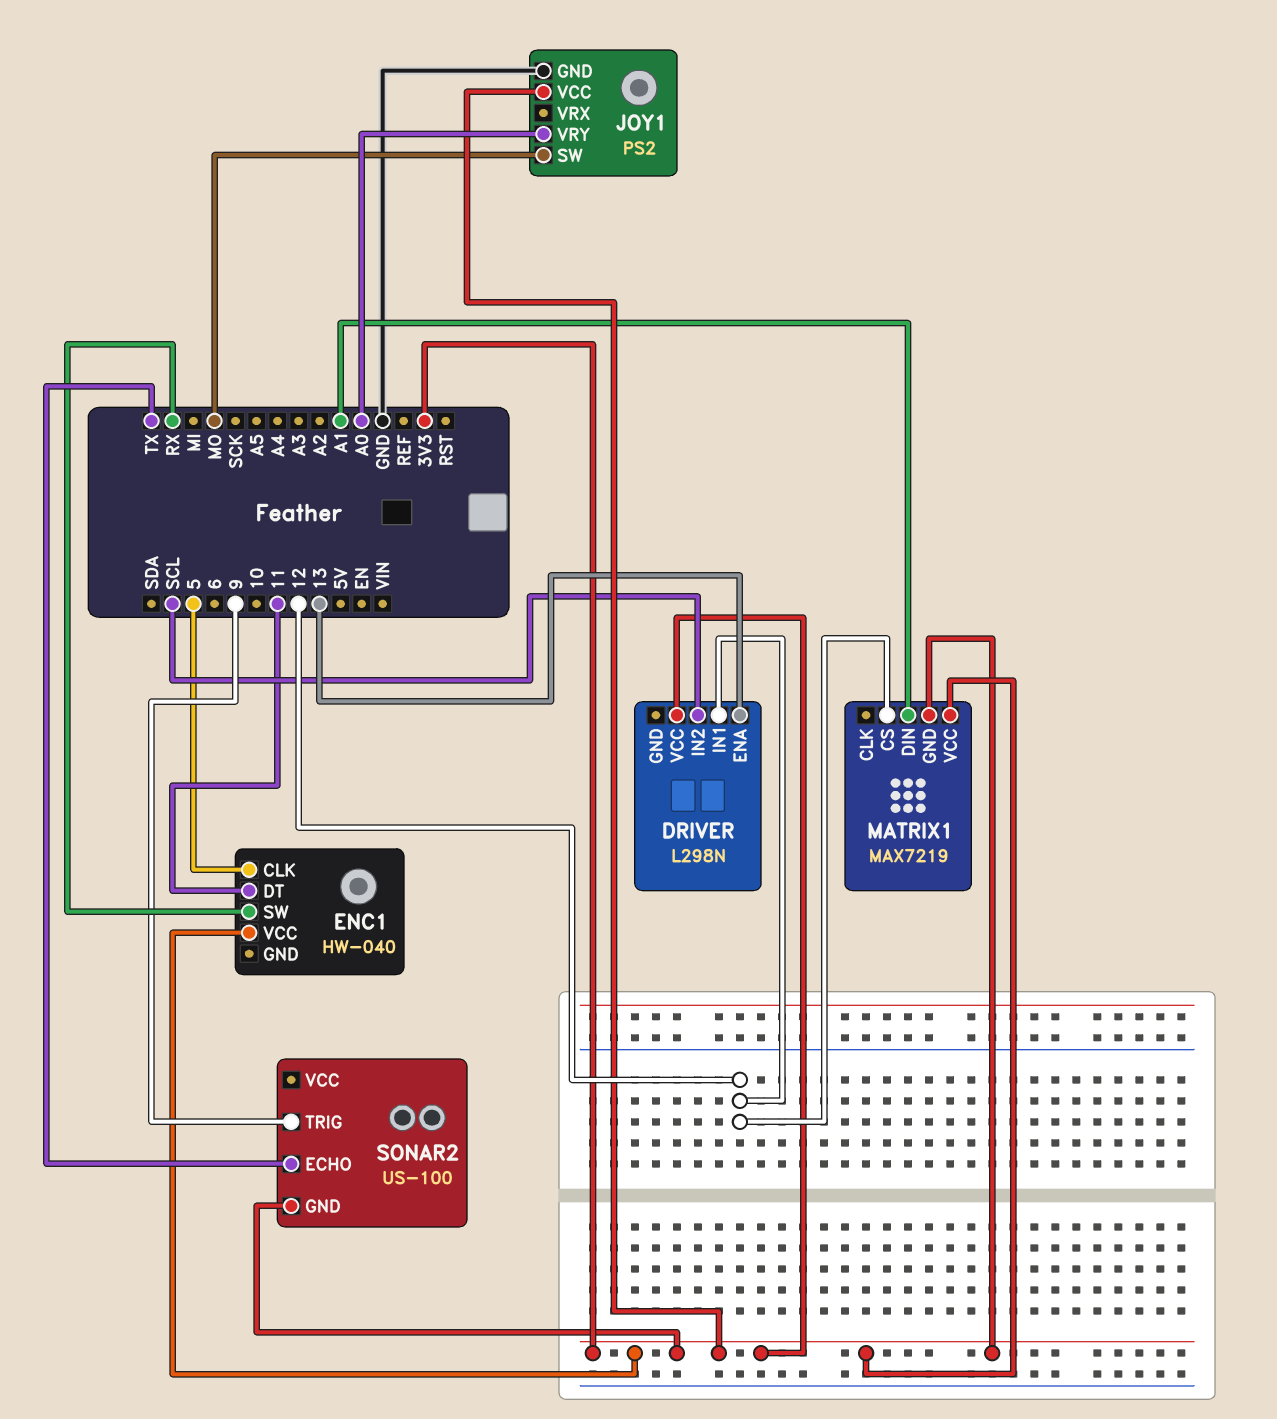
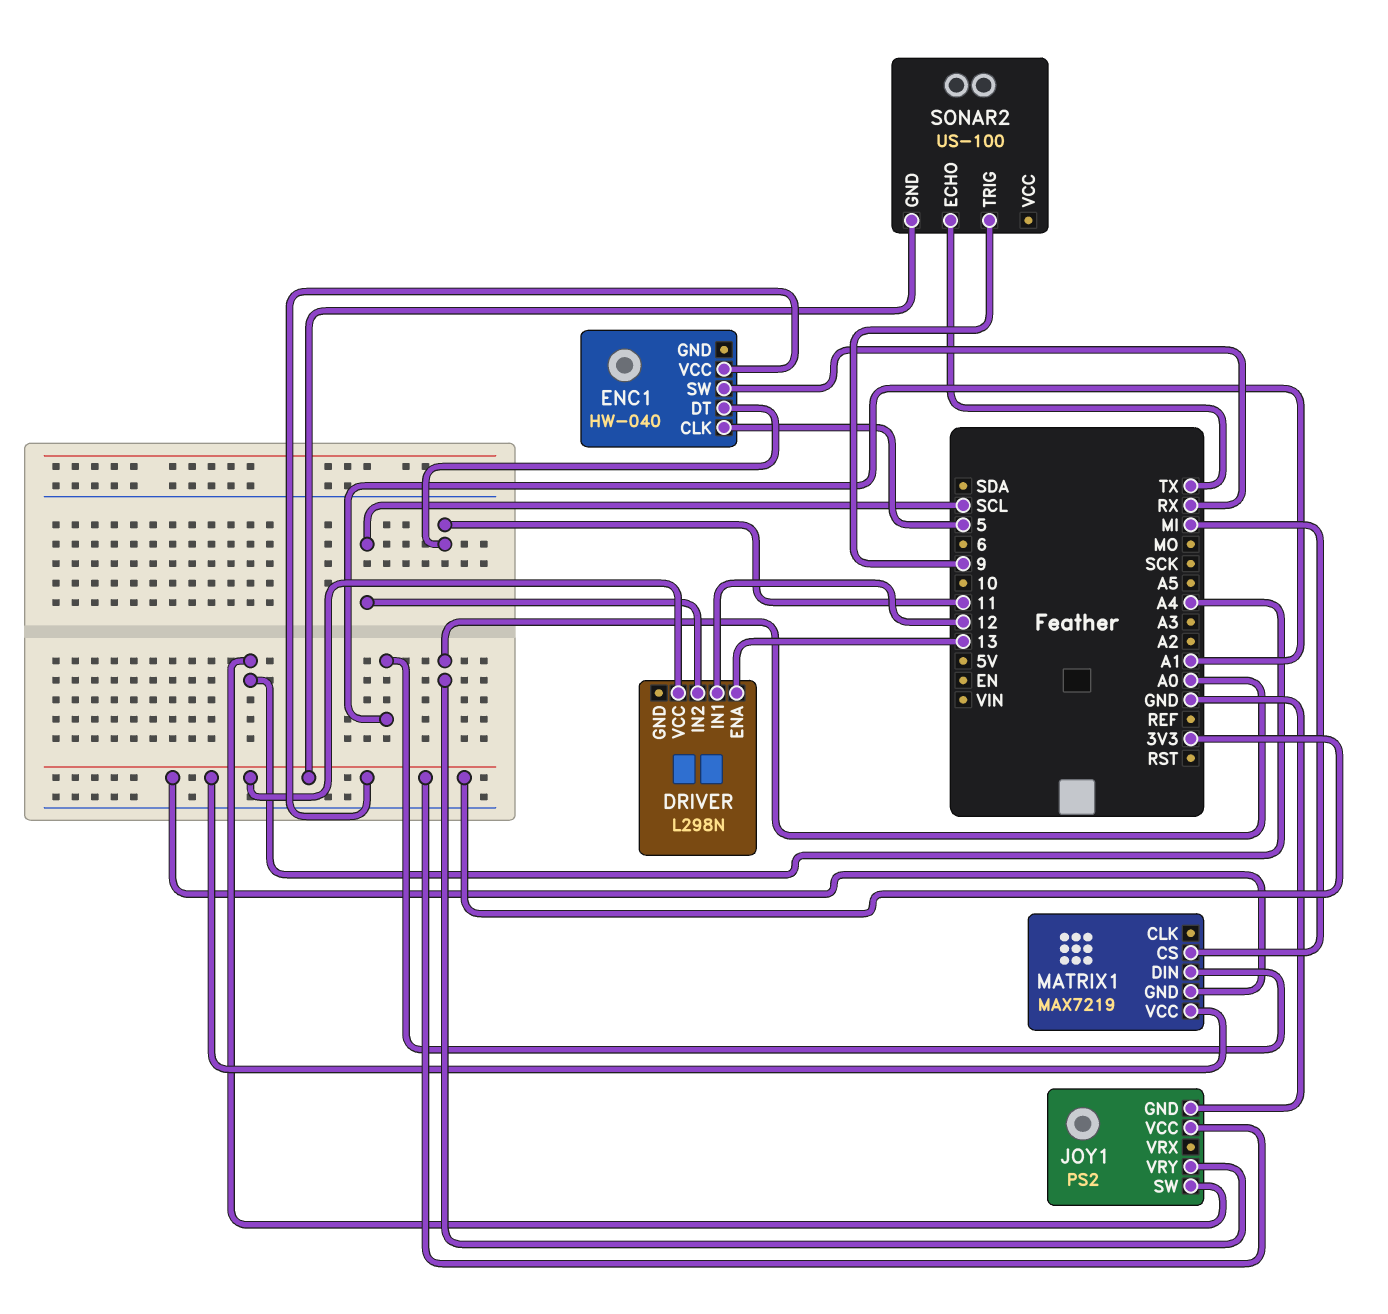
JOY1 pin SW: MO -> A4
MATRIX1 pin CS: 12 -> MI

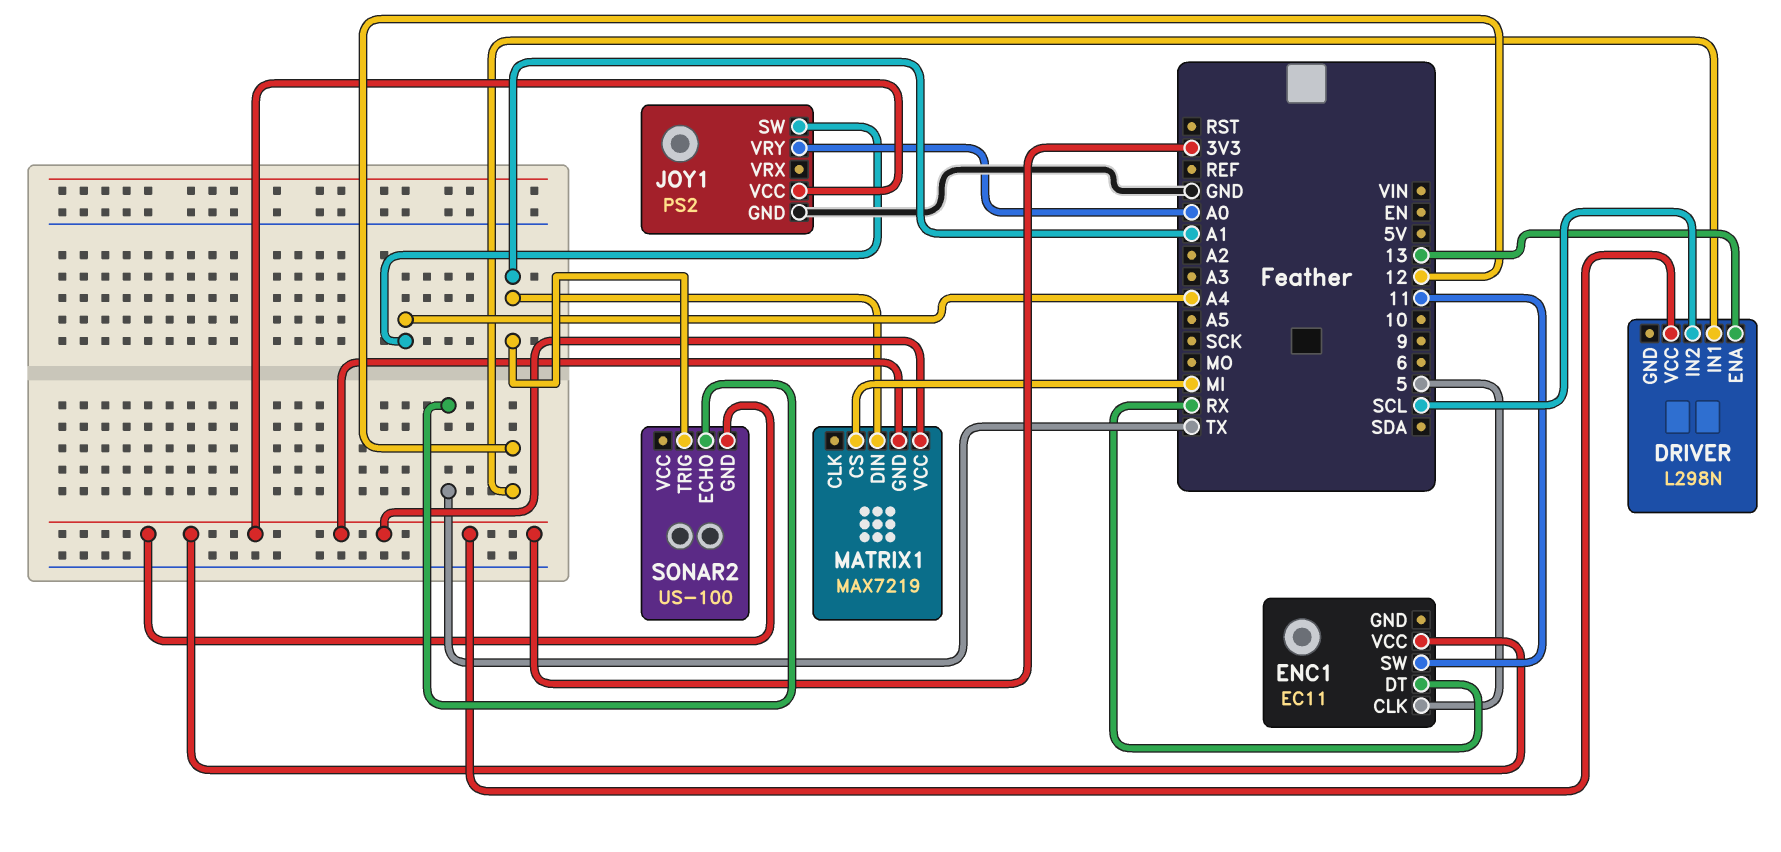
ENC1: HW-040 -> EC11
ENC1 pin DT: 11 -> RX
ENC1 pin SW: RX -> 11
SONAR2 pin TRIG: 9 -> A1

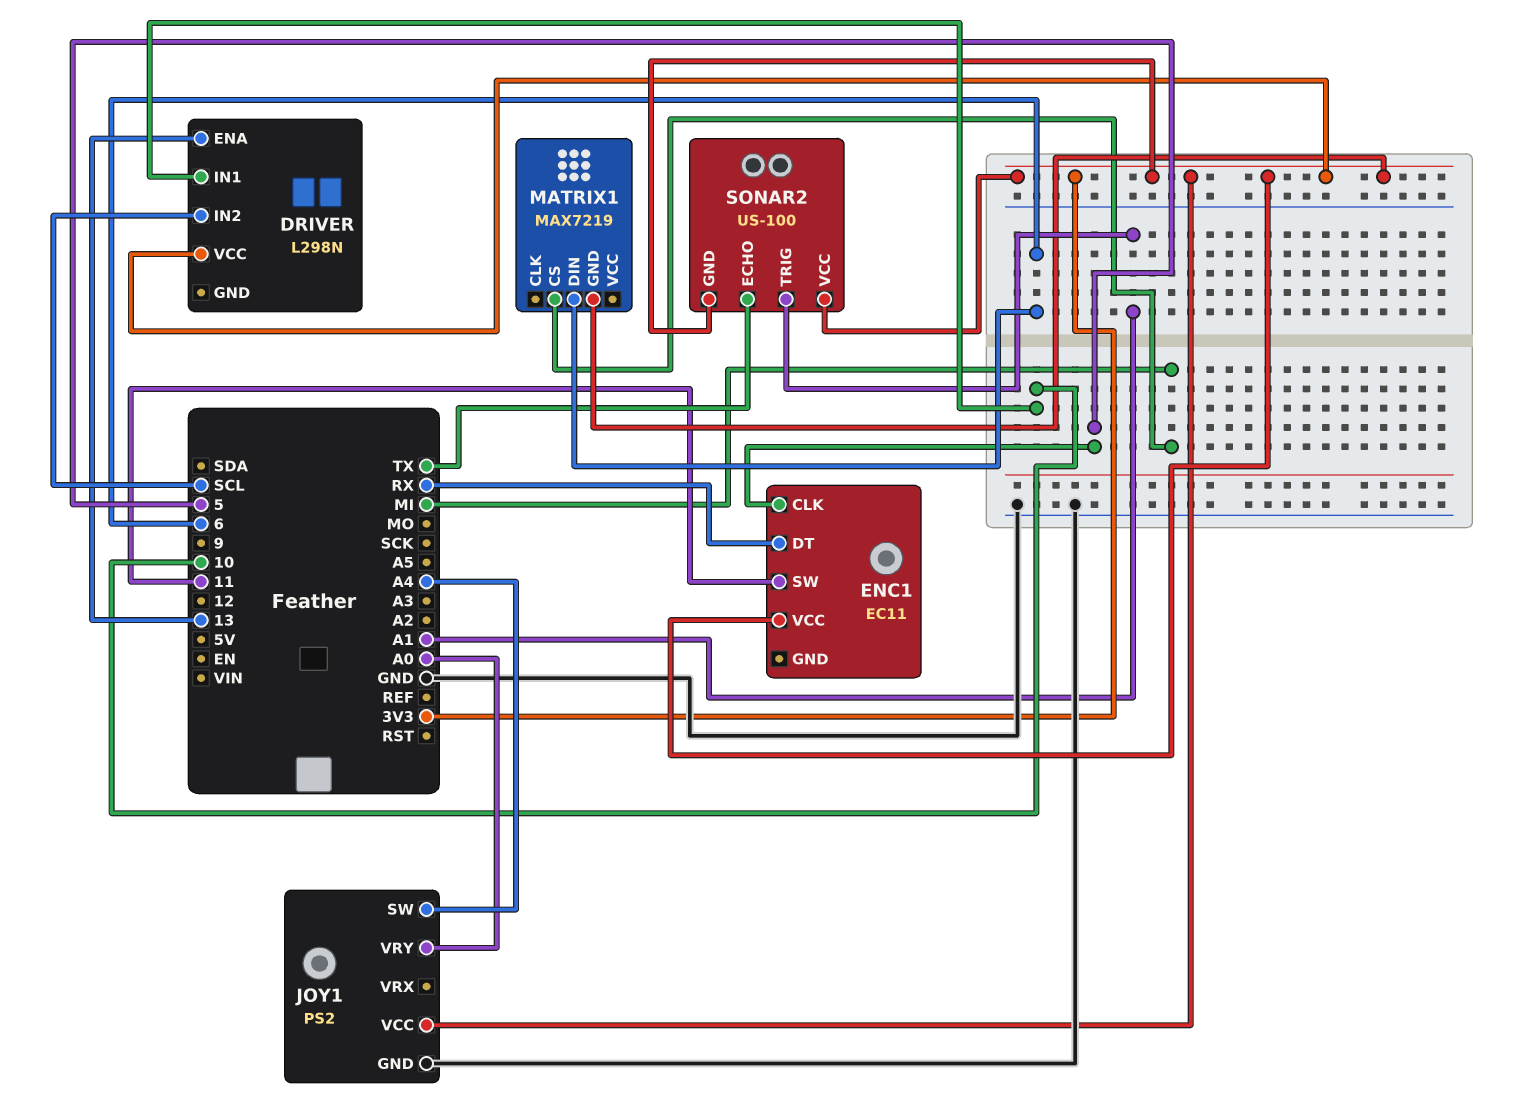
DRIVER pin IN1: 12 -> 10
MATRIX1 pin DIN: A1 -> 6
MATRIX1 pin VCC: 3V3 -> none
SONAR2 pin VCC: none -> 3V3

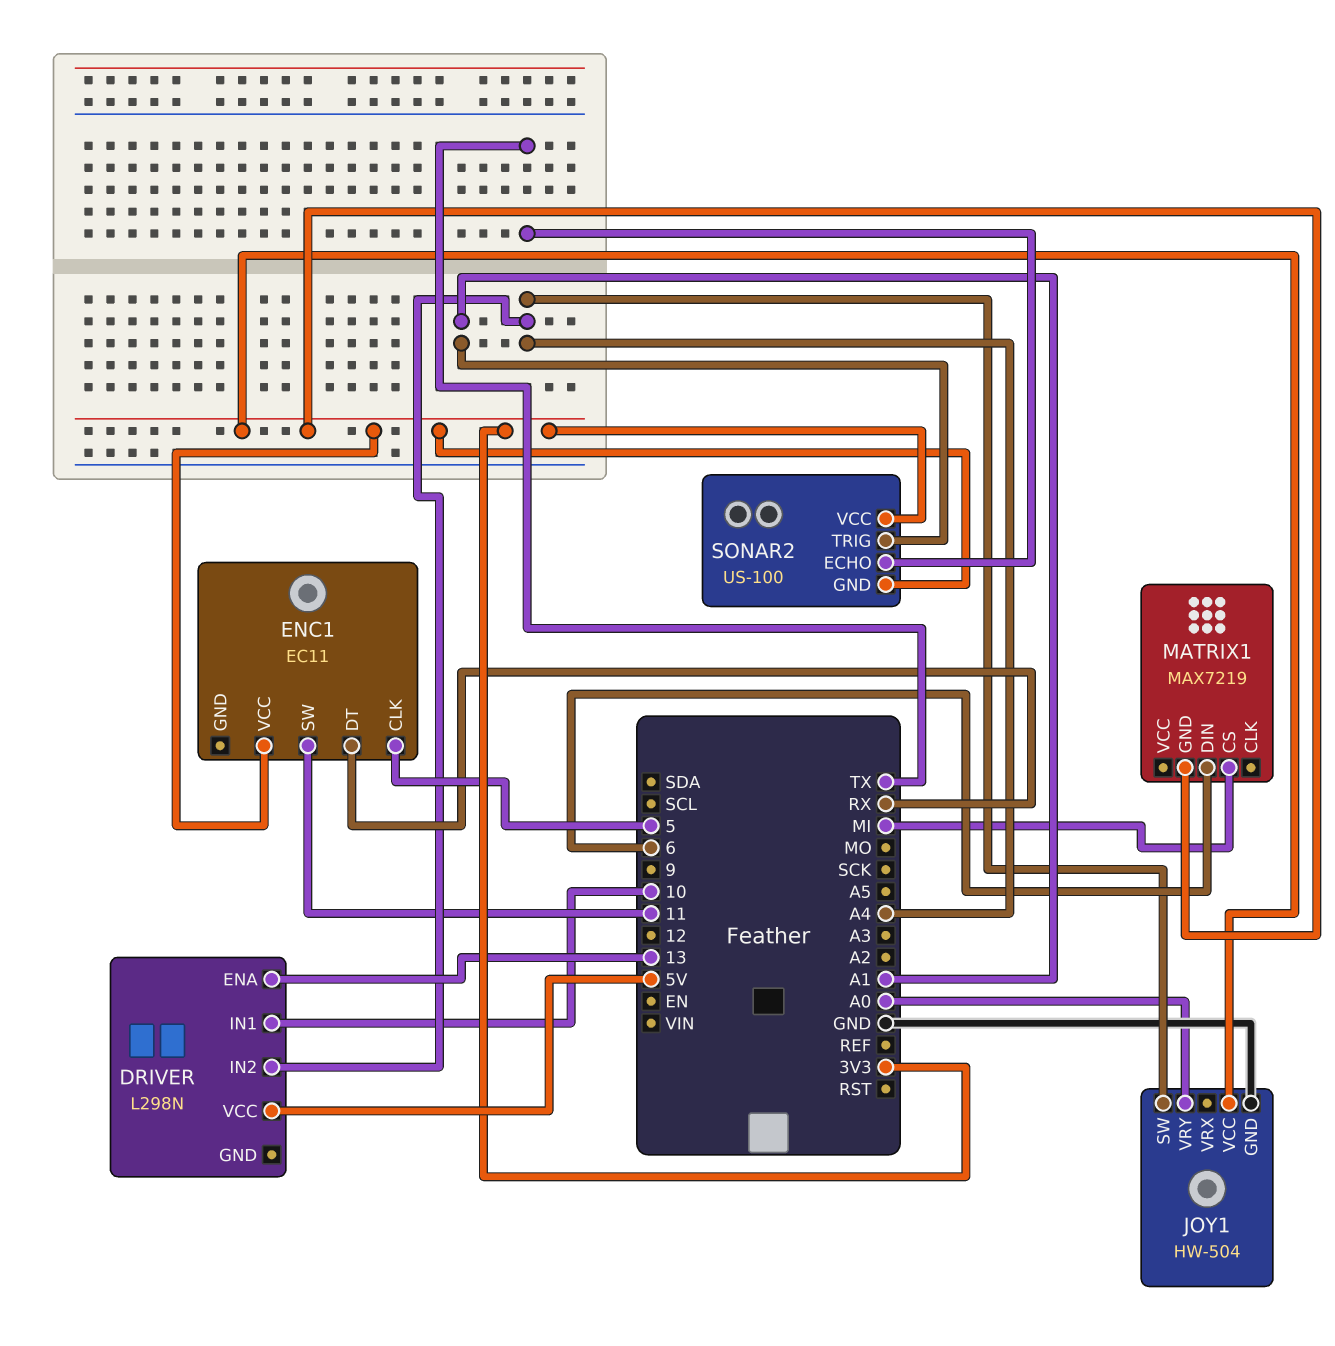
DRIVER pin IN2: SCL -> A4
DRIVER pin VCC: 3V3 -> 5V
JOY1: PS2 -> HW-504

